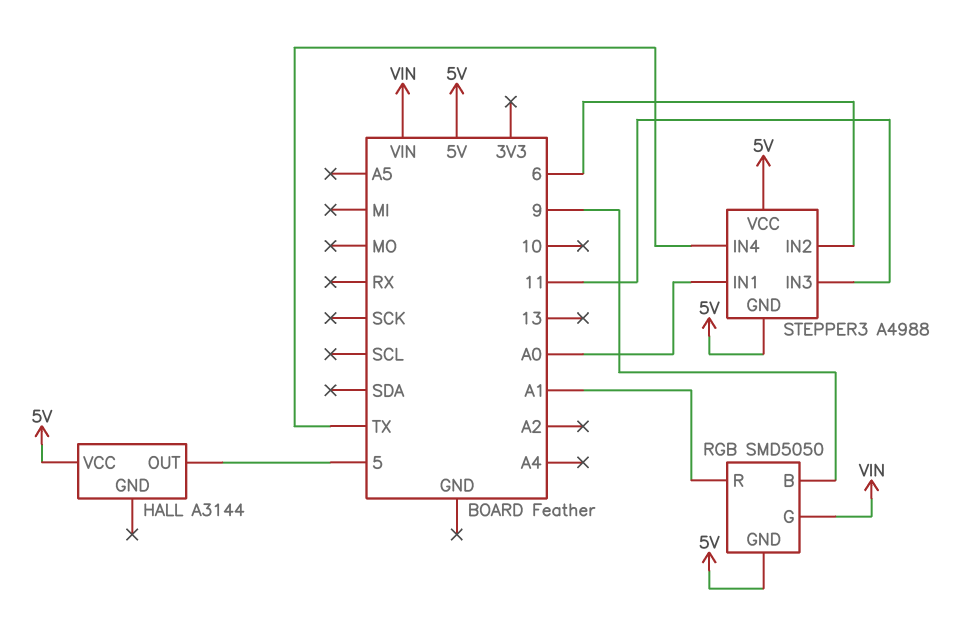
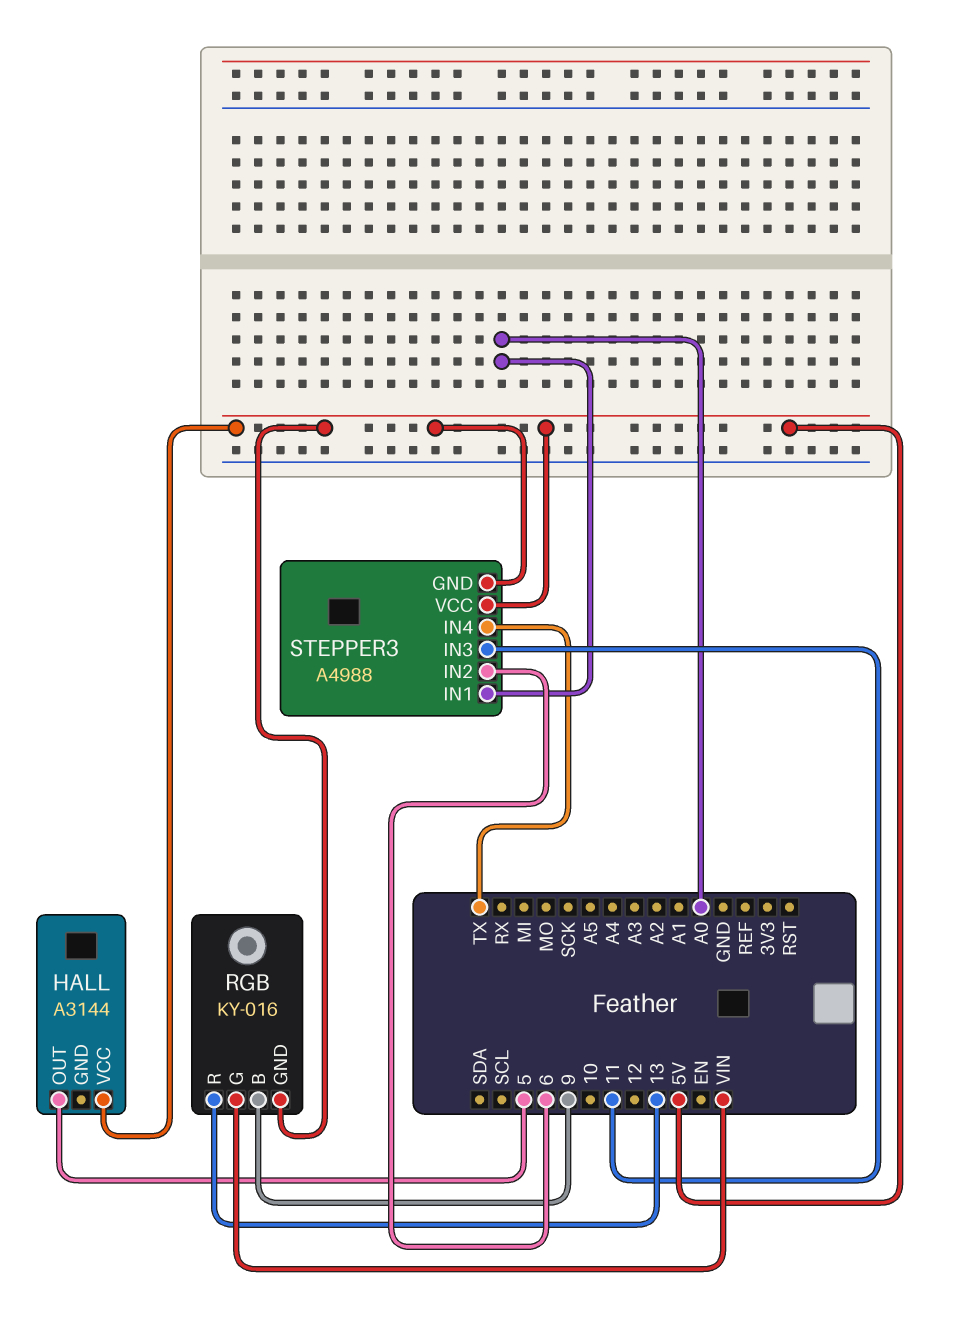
RGB: SMD5050 -> KY-016
RGB pin R: A1 -> 13

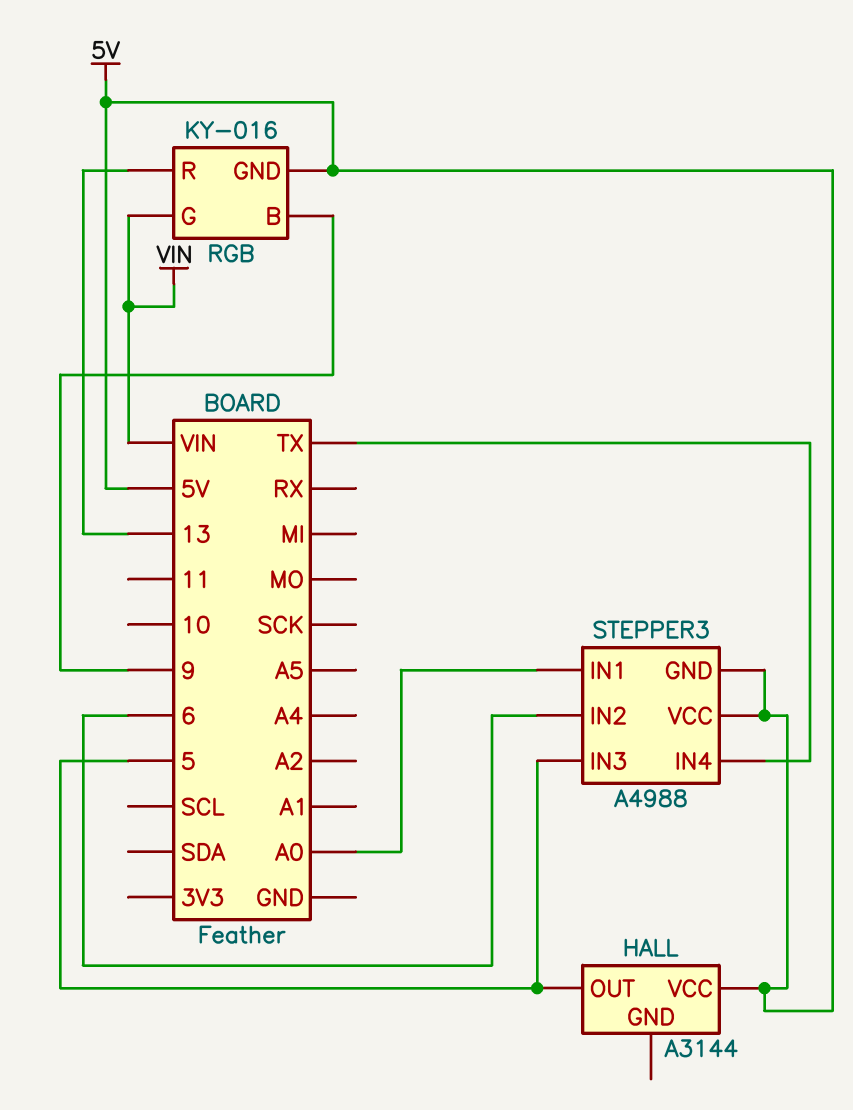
STEPPER3 pin IN3: 11 -> 5

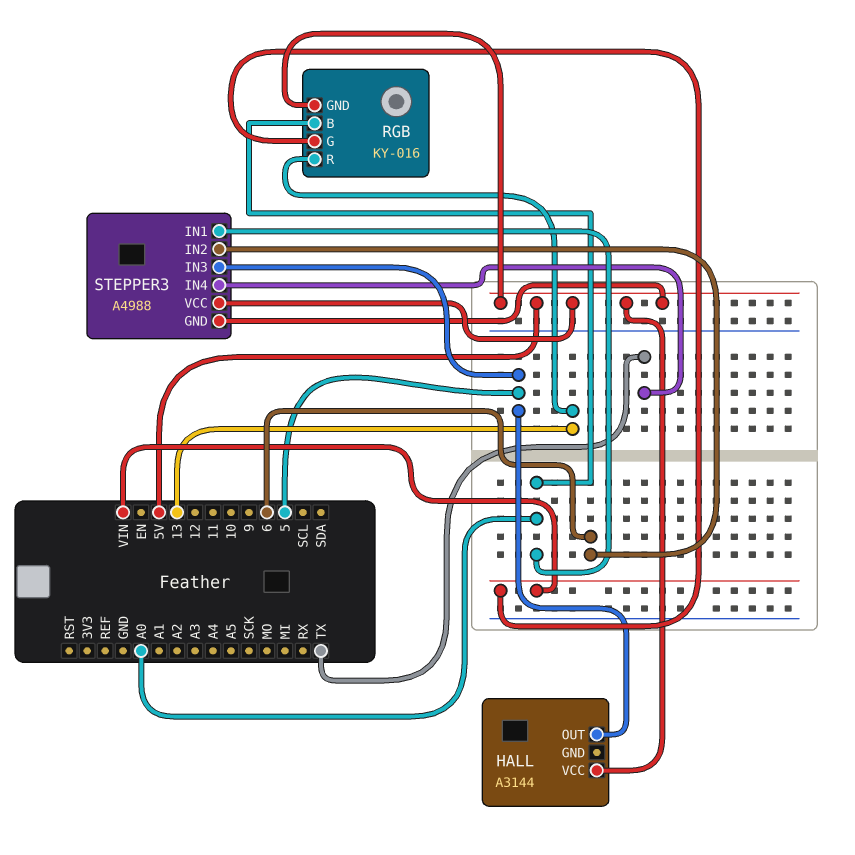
RGB pin B: 9 -> A0

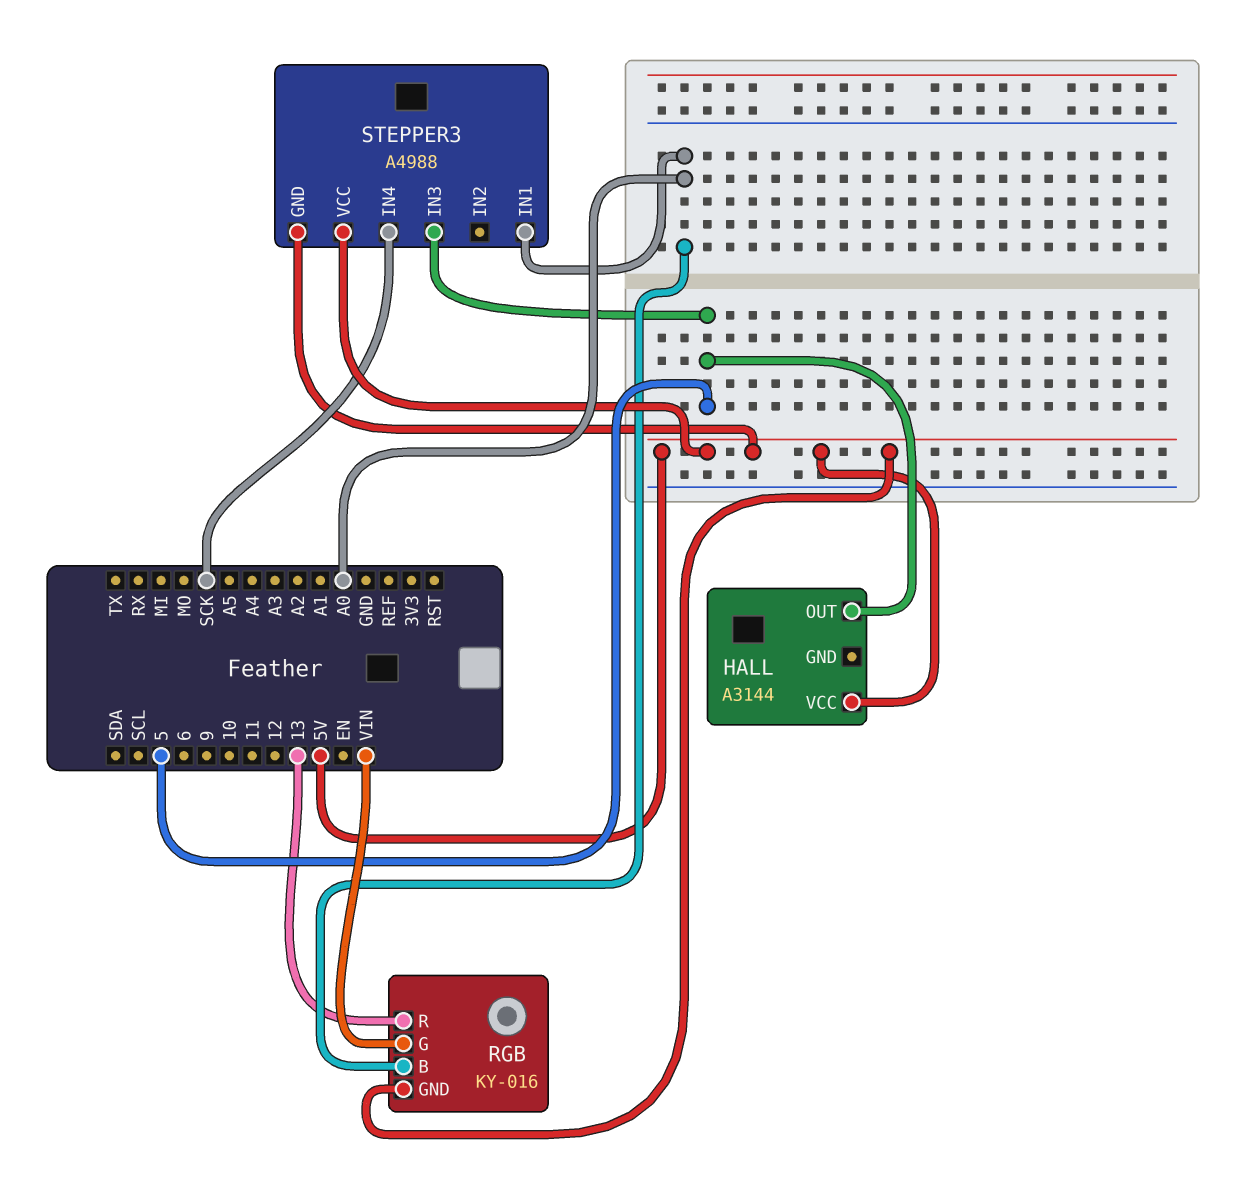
STEPPER3 pin IN2: 6 -> none
STEPPER3 pin IN4: TX -> SCK

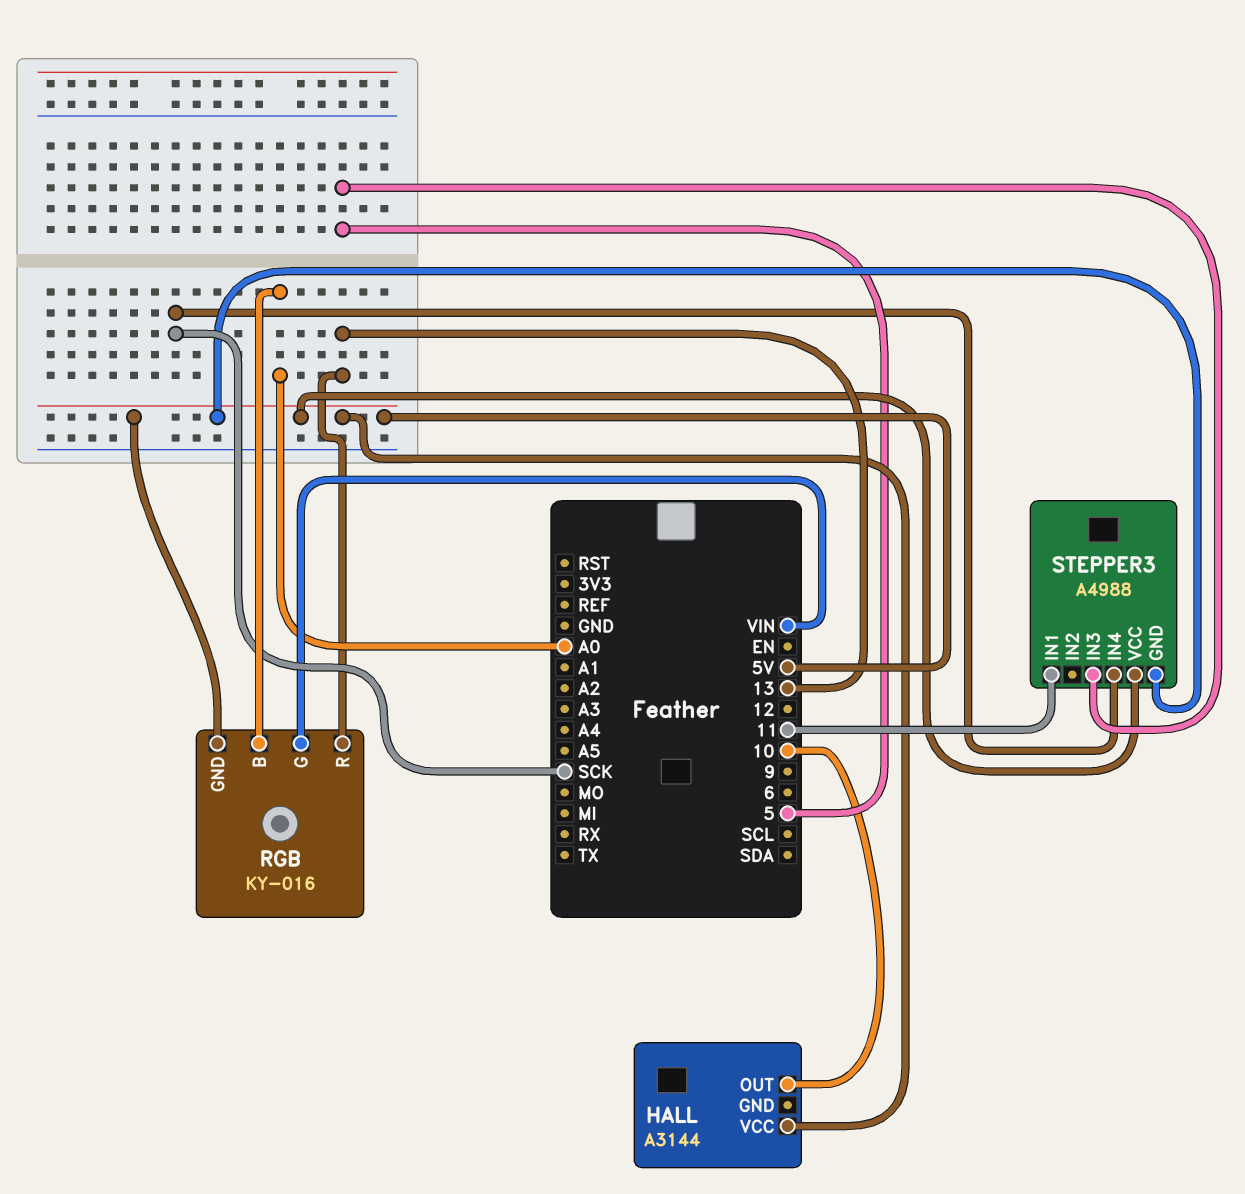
HALL pin OUT: 5 -> 10
STEPPER3 pin IN1: A0 -> 11

